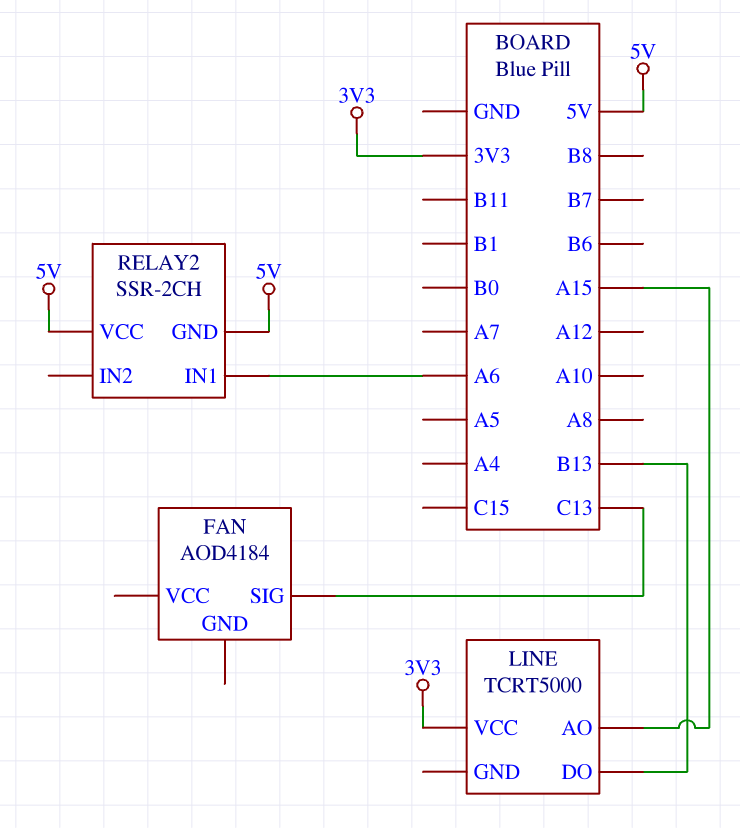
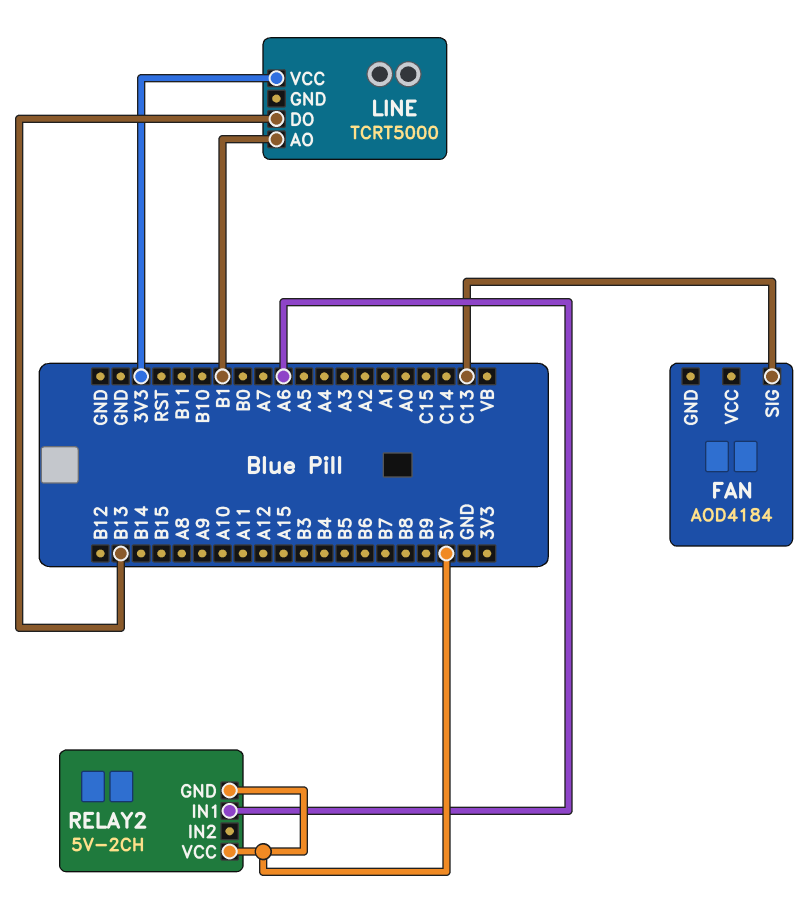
LINE pin AO: A15 -> B1
RELAY2: SSR-2CH -> 5V-2CH

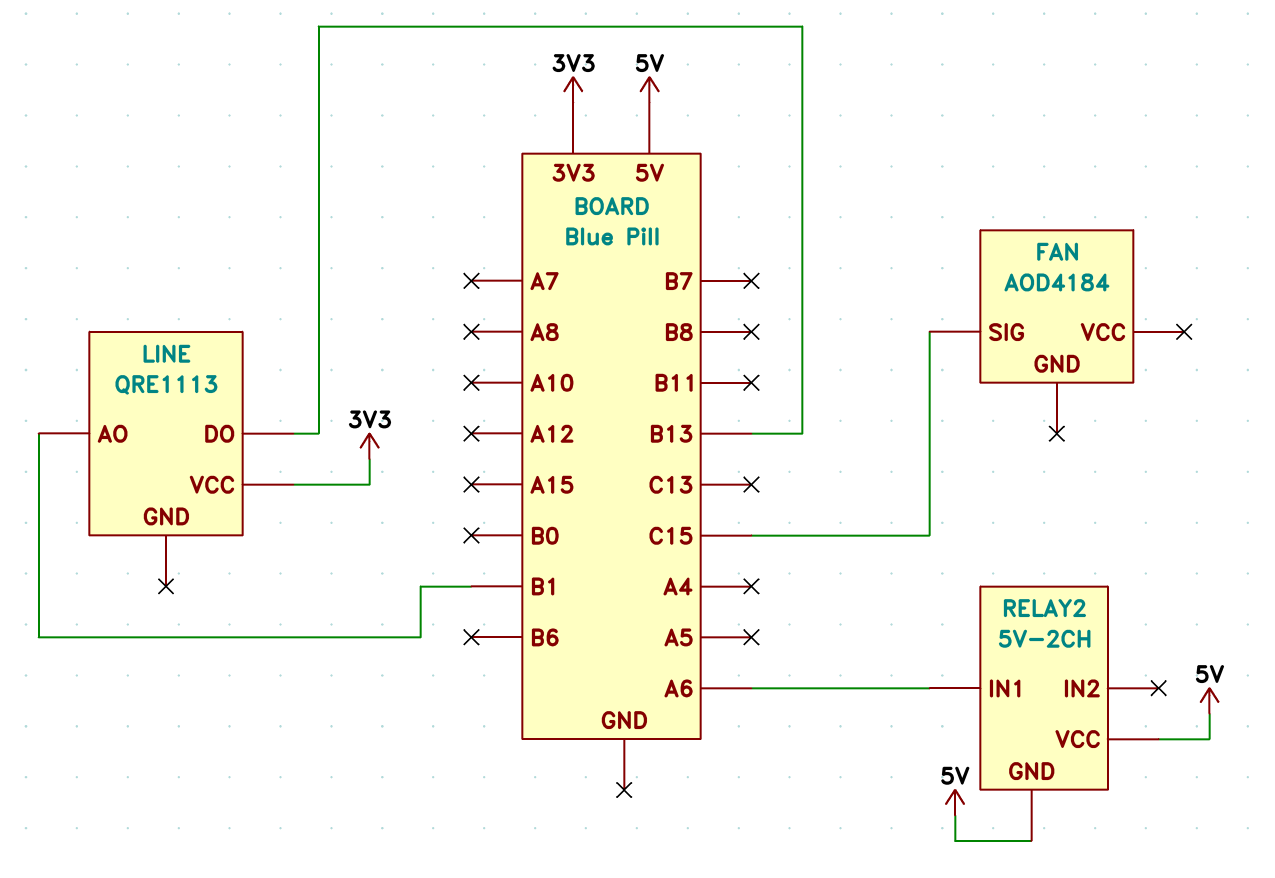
FAN pin SIG: C13 -> C15
LINE: TCRT5000 -> QRE1113

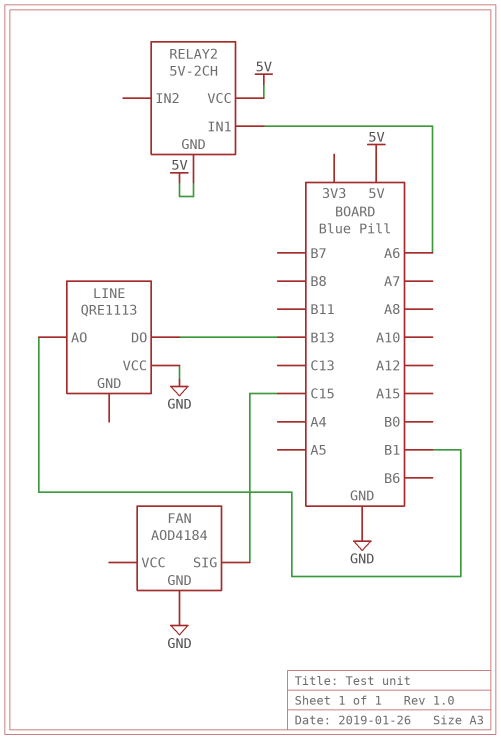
FAN pin GND: none -> GND
LINE pin VCC: 3V3 -> GND

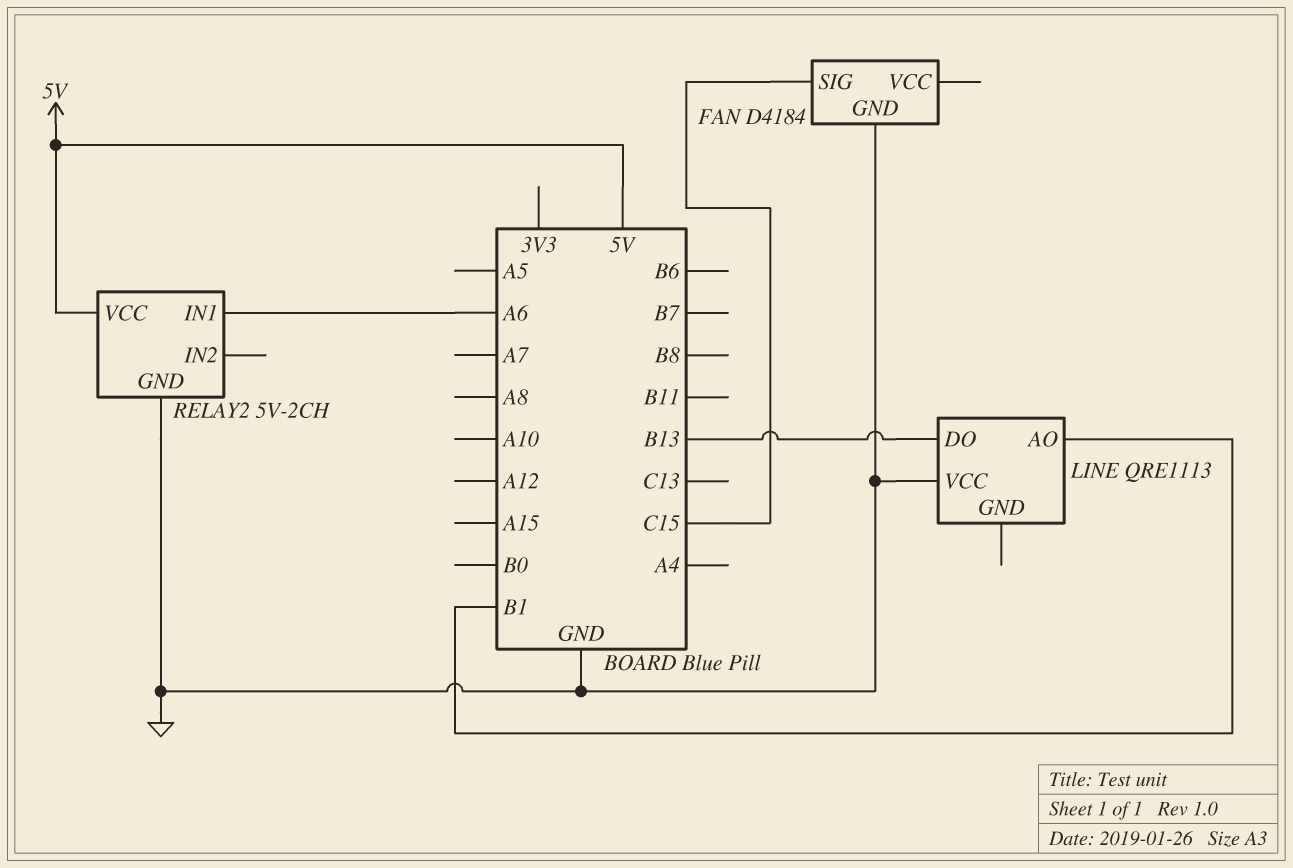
FAN: AOD4184 -> D4184
RELAY2 pin GND: 5V -> GND

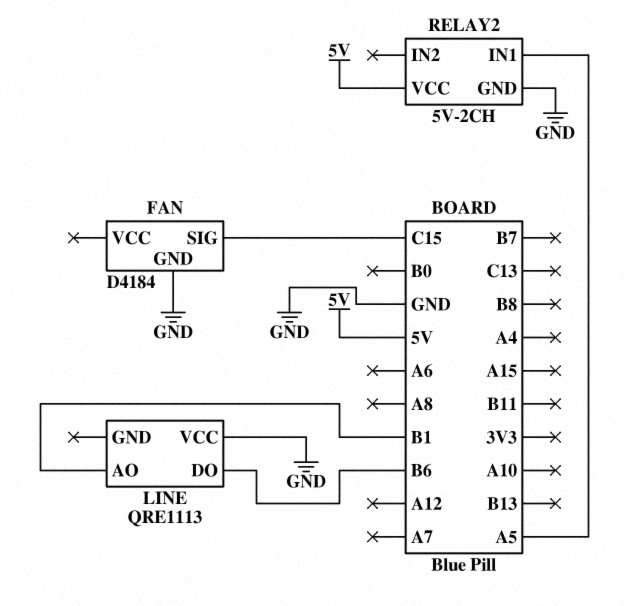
LINE pin DO: B13 -> B6
RELAY2 pin IN1: A6 -> A5

